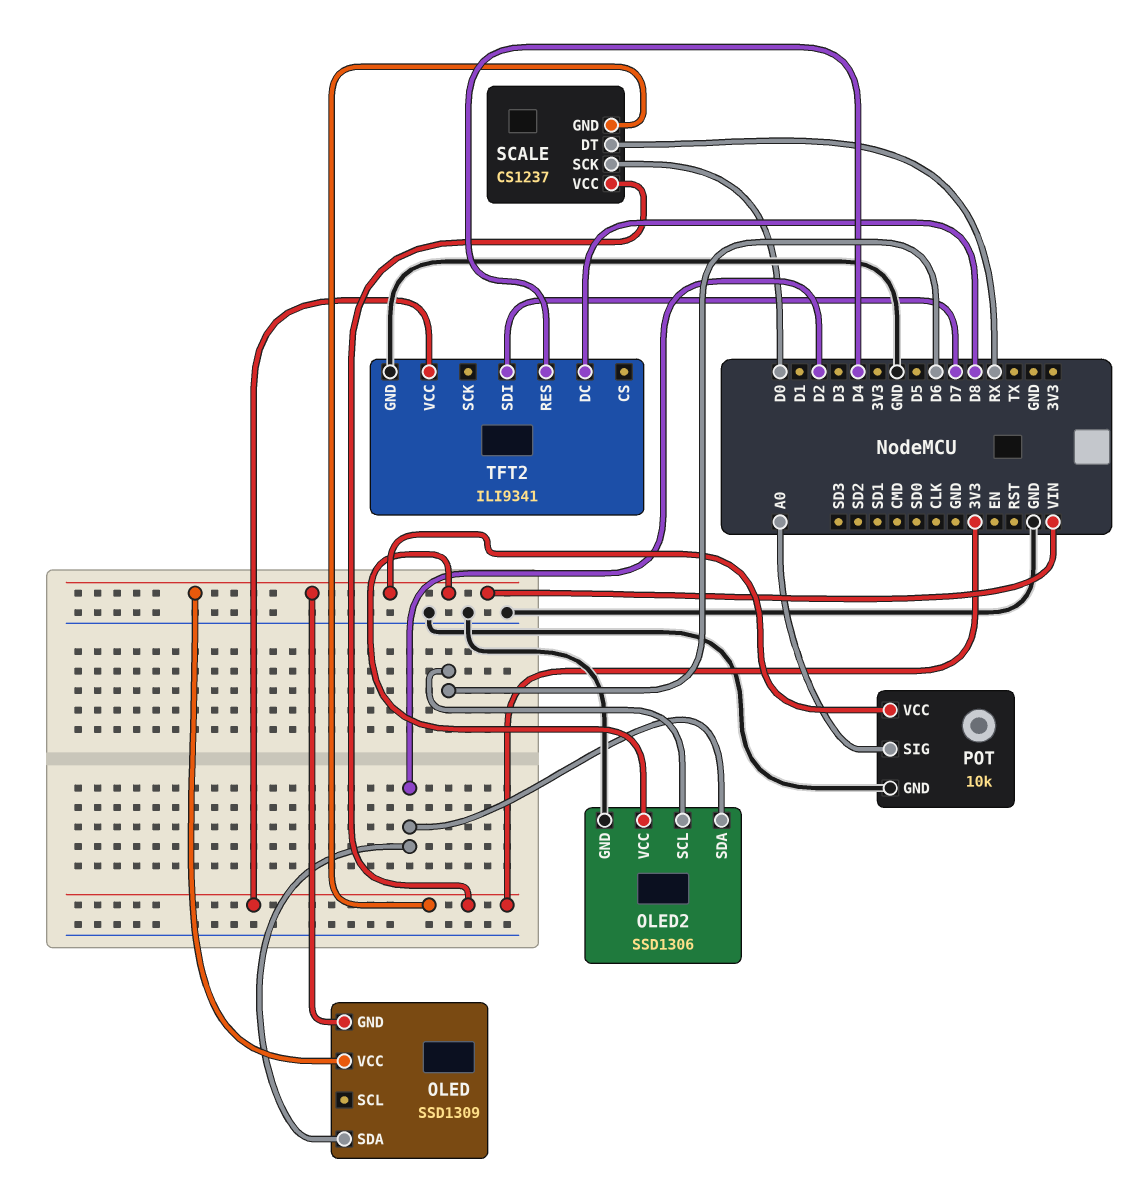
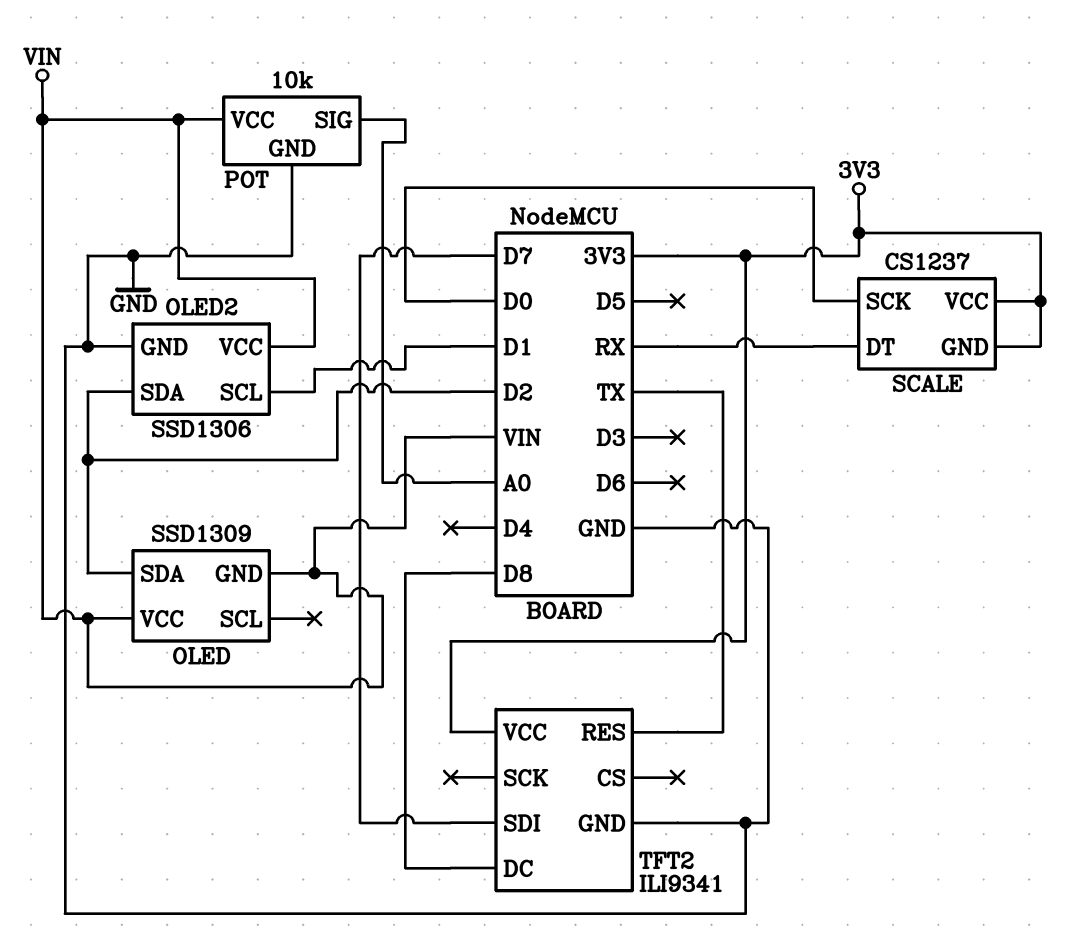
OLED2 pin SCL: D6 -> D1
TFT2 pin RES: D4 -> TX

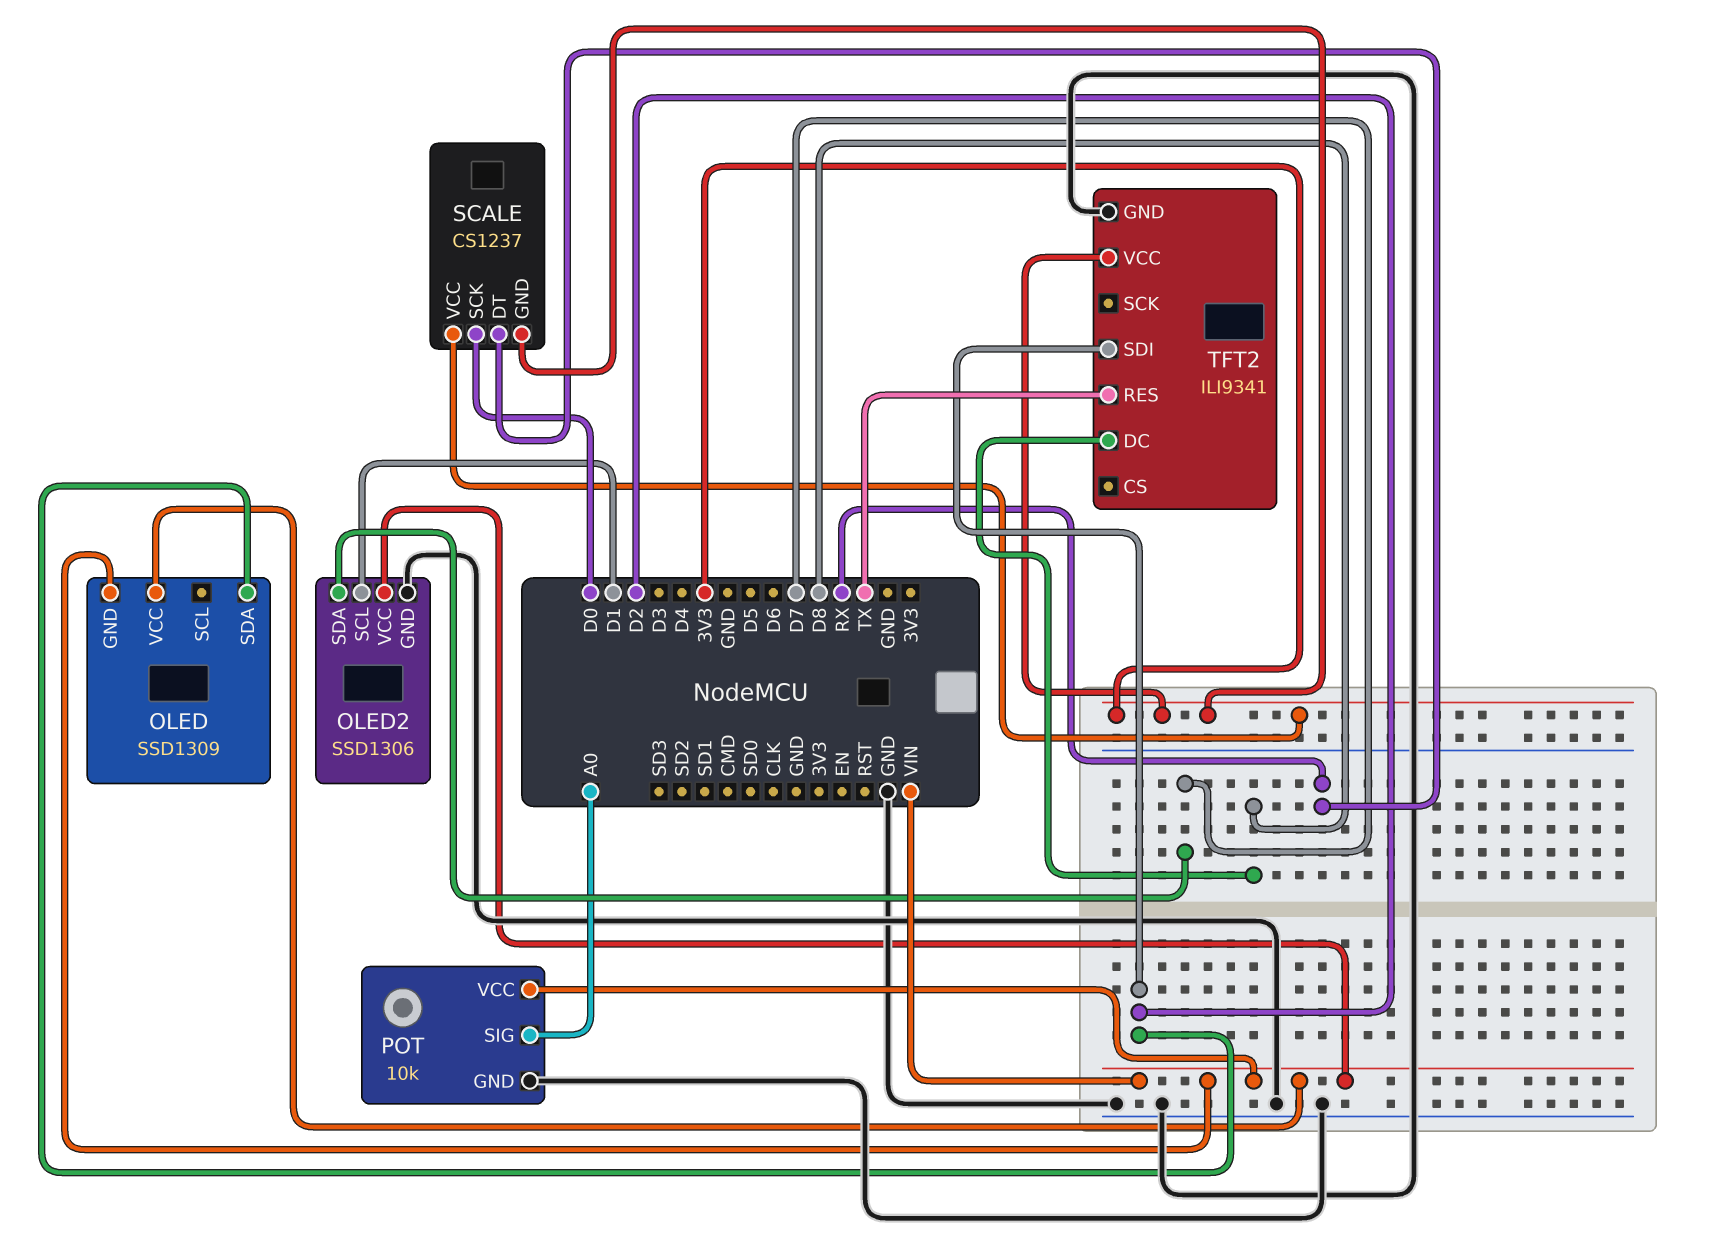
OLED2 pin SDA: D2 -> D7
TFT2 pin SDI: D7 -> D2

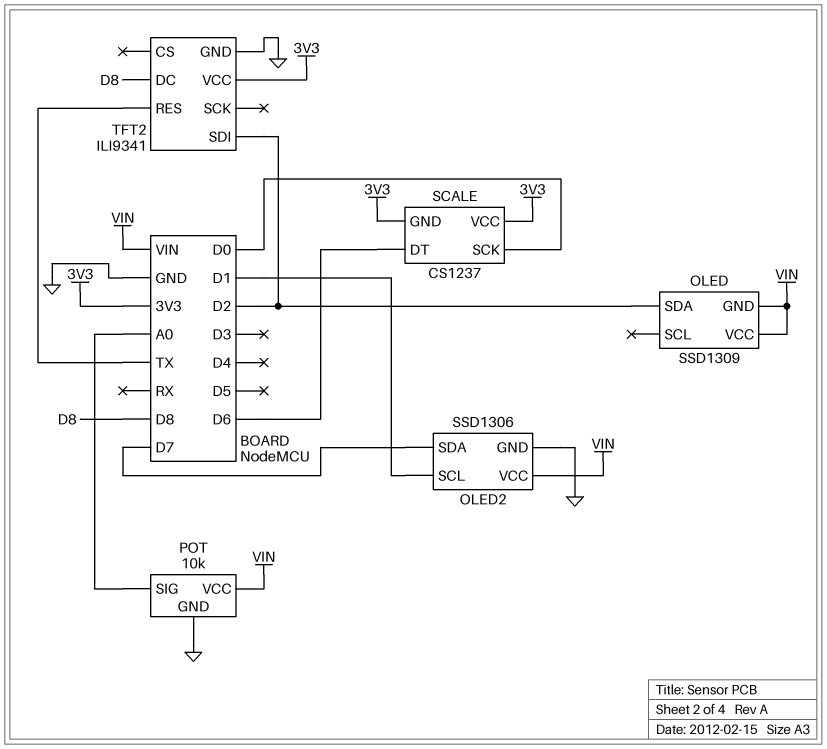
SCALE pin DT: RX -> D6

